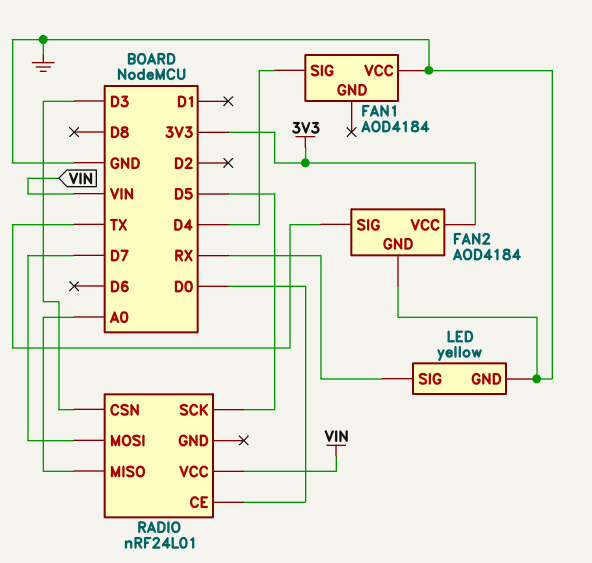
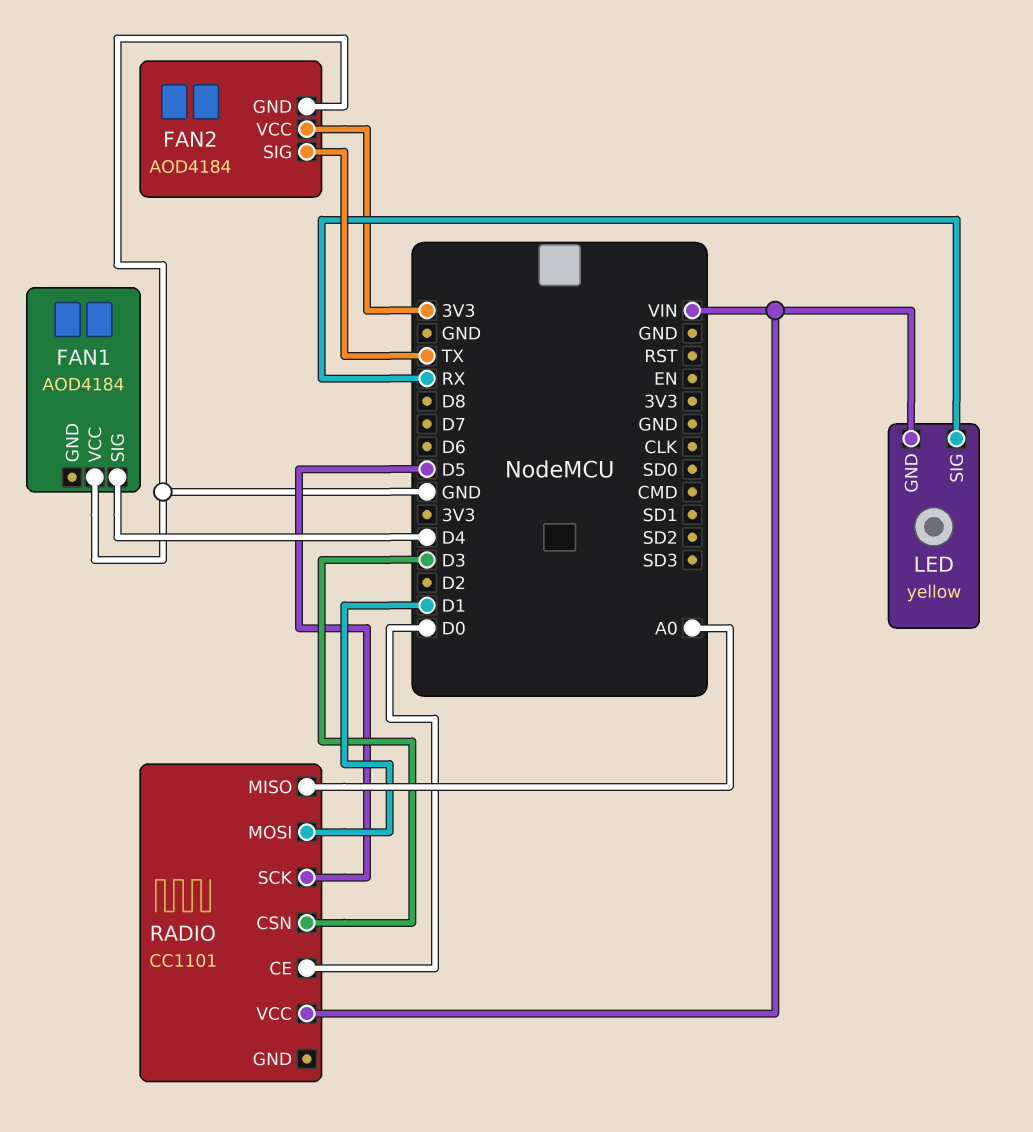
LED pin GND: GND -> VIN
RADIO: nRF24L01 -> CC1101
RADIO pin MOSI: D7 -> D1

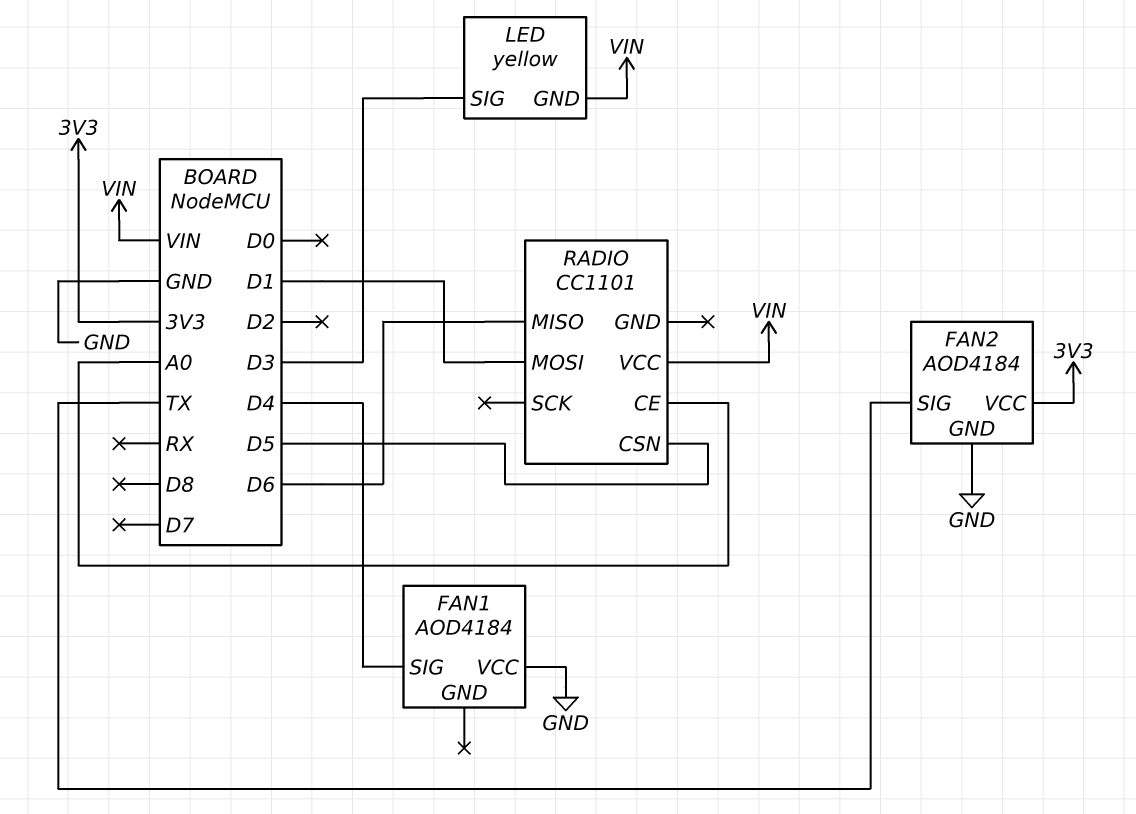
LED pin SIG: RX -> D3
RADIO pin CE: D0 -> A0
RADIO pin CSN: D3 -> D5
RADIO pin MISO: A0 -> D6
RADIO pin SCK: D5 -> none

